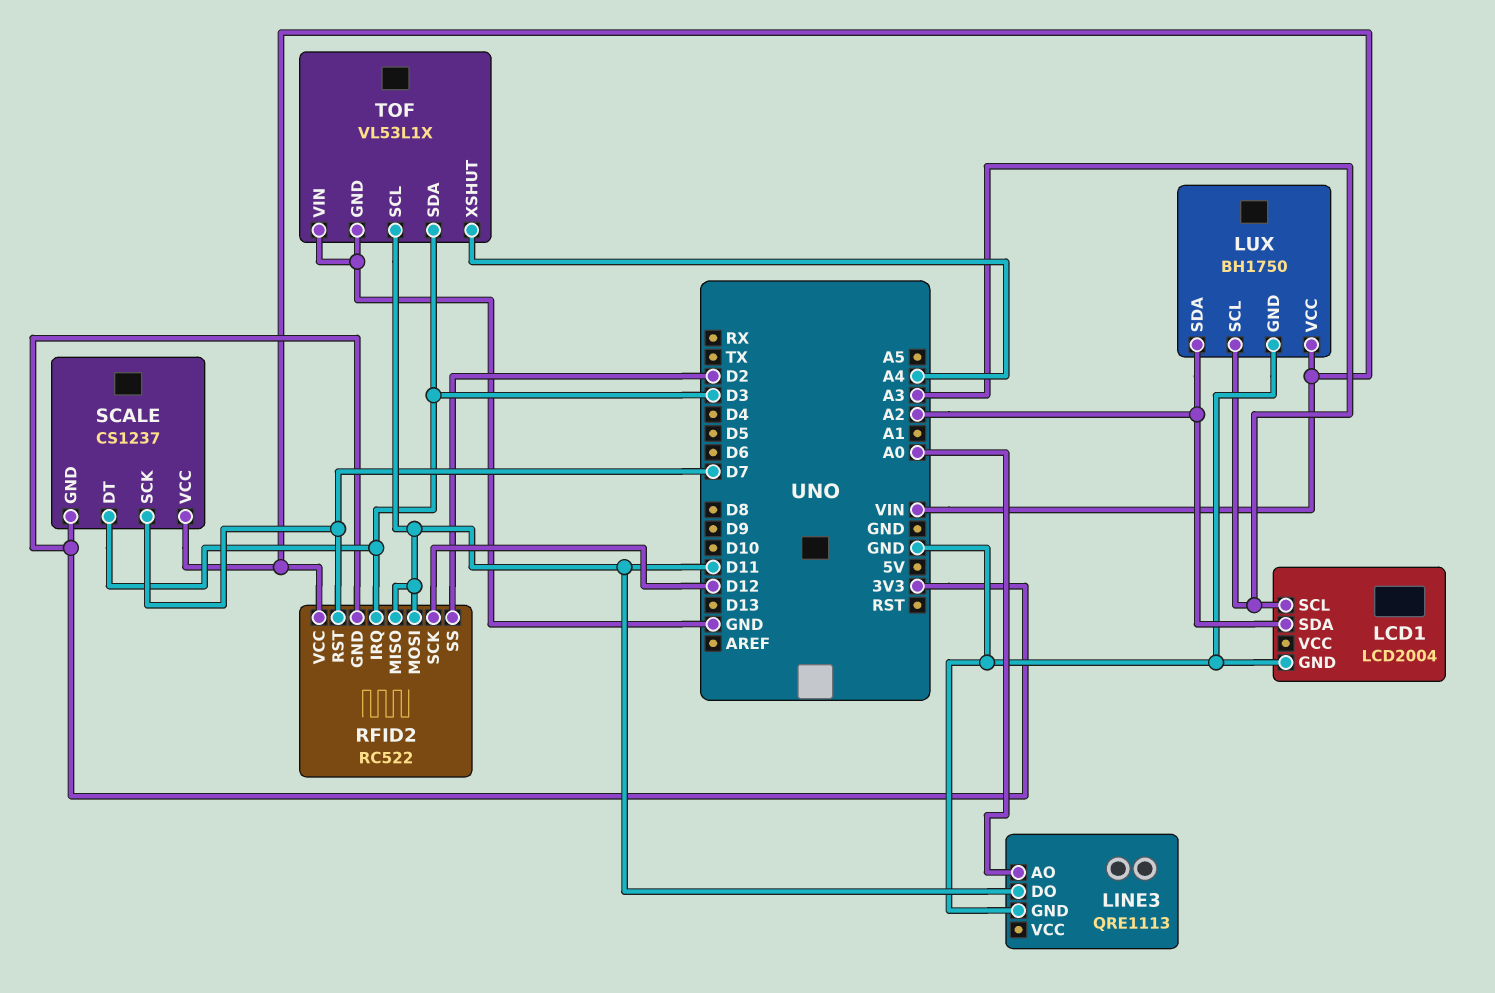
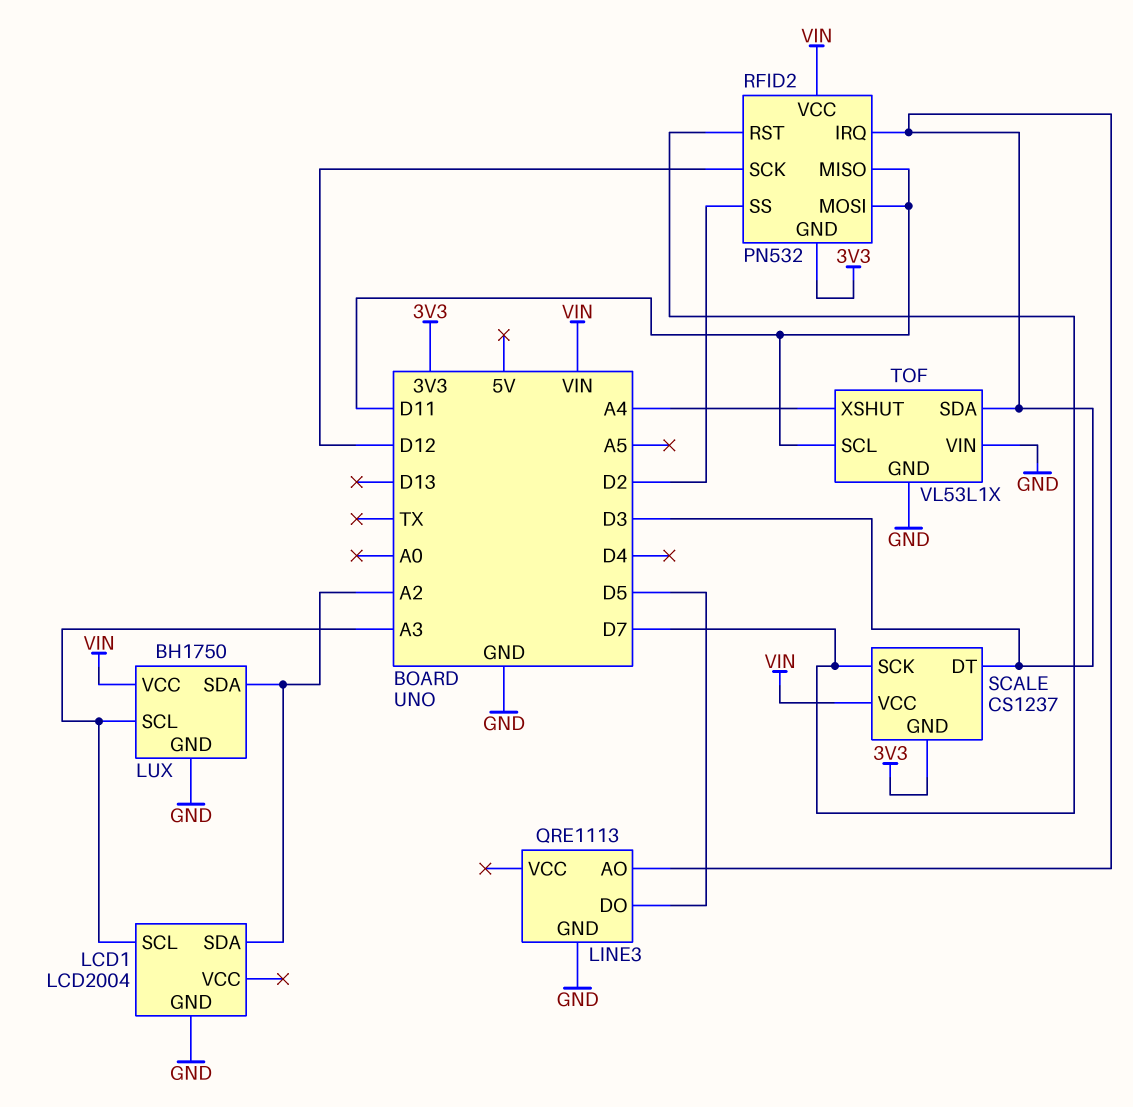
LINE3 pin AO: A0 -> D3
LINE3 pin DO: D11 -> D5
RFID2: RC522 -> PN532

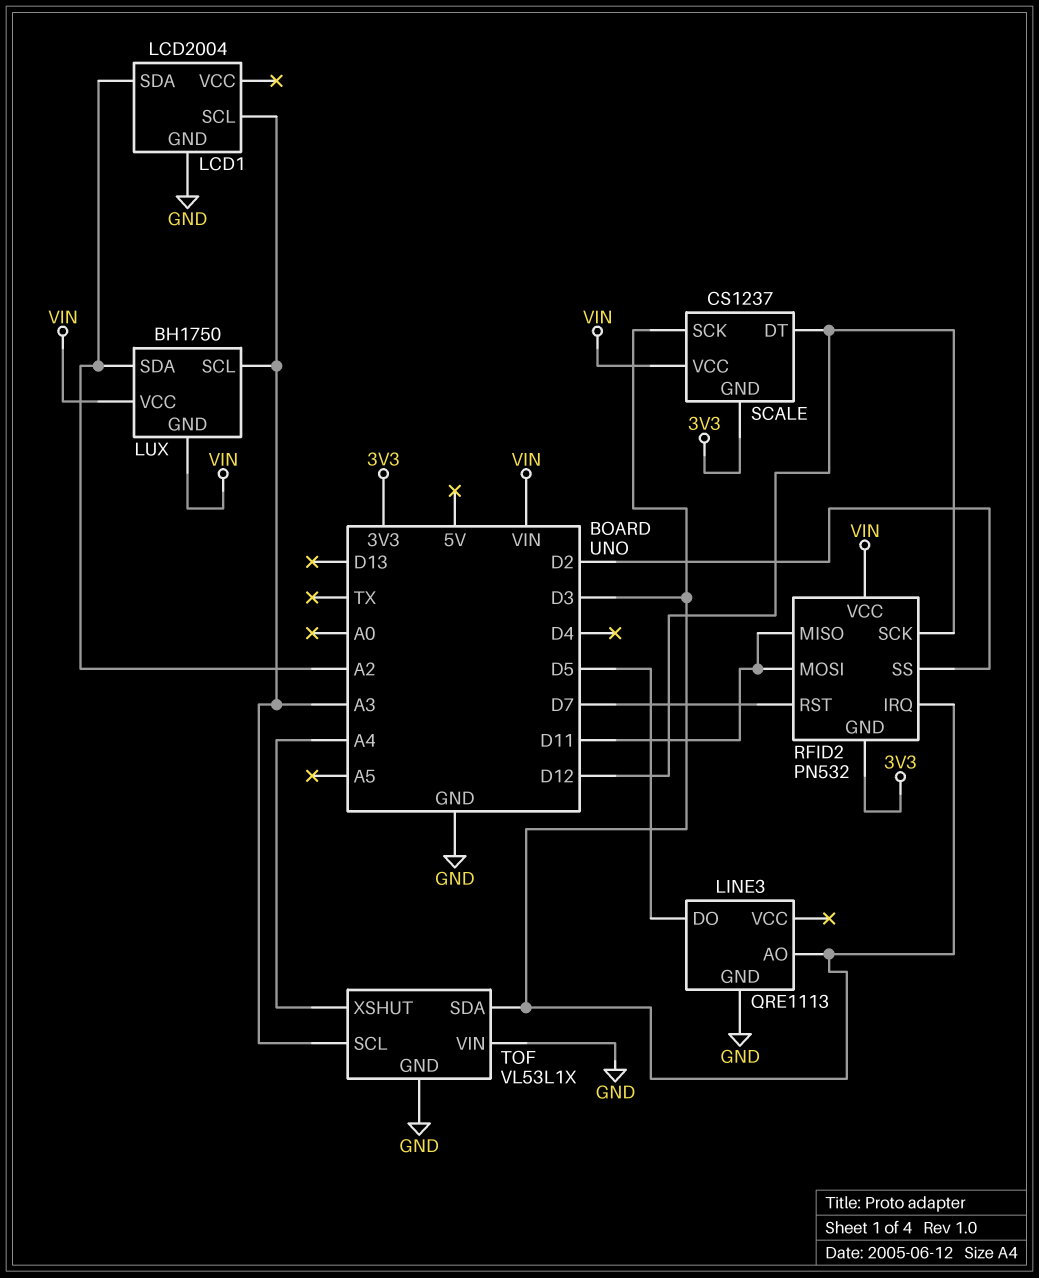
LUX pin GND: GND -> VIN
SCALE pin DT: D3 -> D12
SCALE pin SCK: D7 -> D3
TOF pin SCL: D11 -> A3

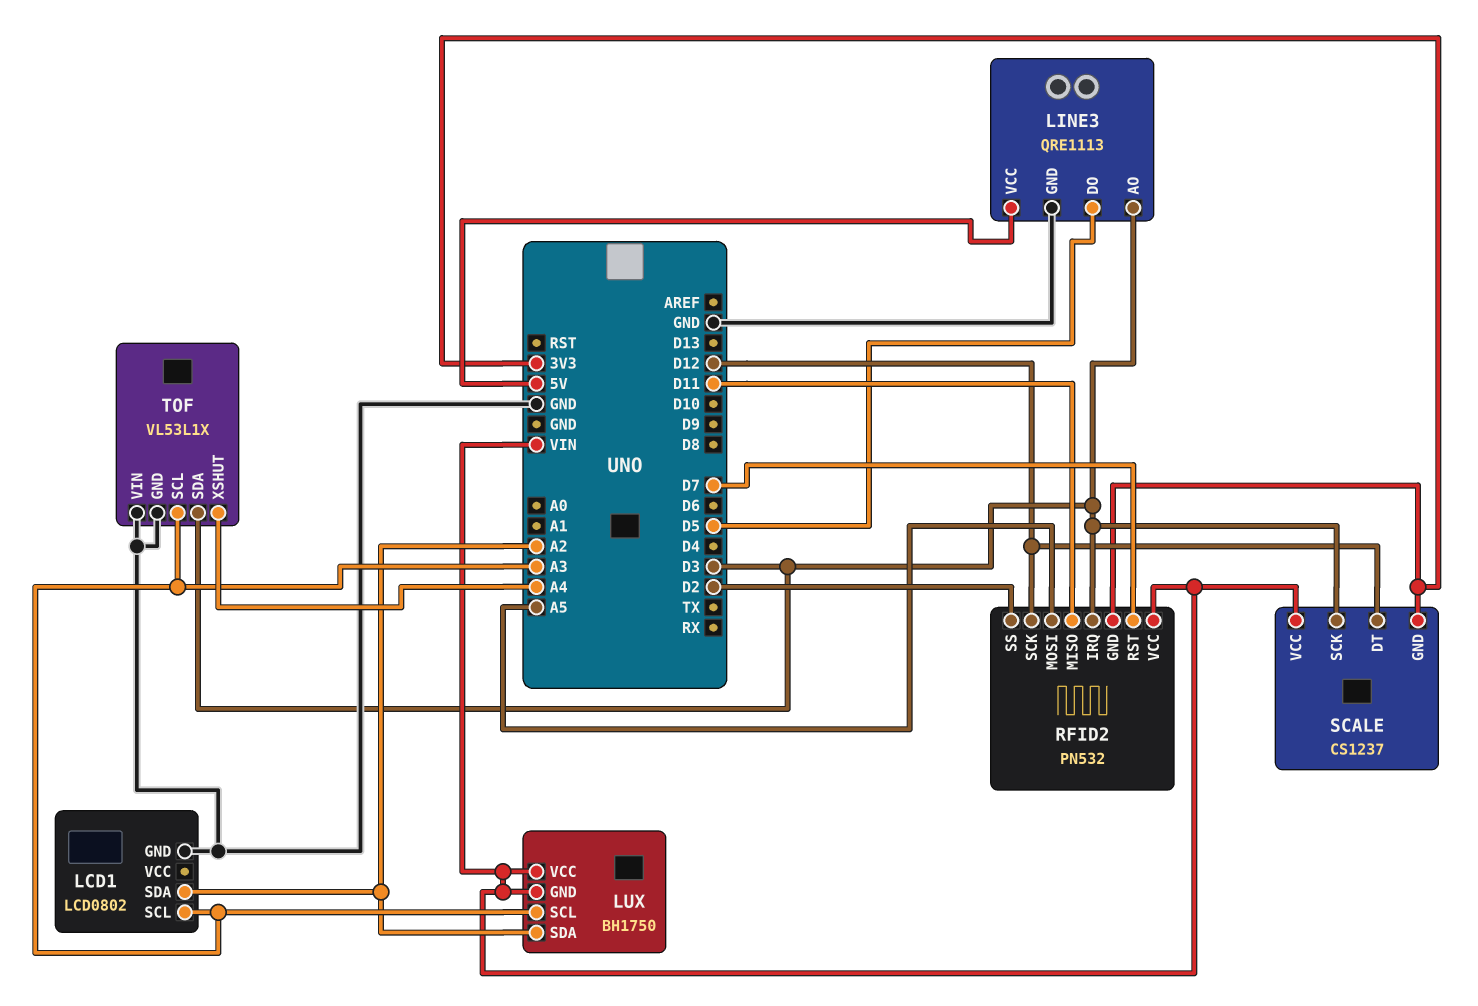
LCD1: LCD2004 -> LCD0802
LINE3 pin VCC: none -> 5V
RFID2 pin MOSI: D11 -> A5

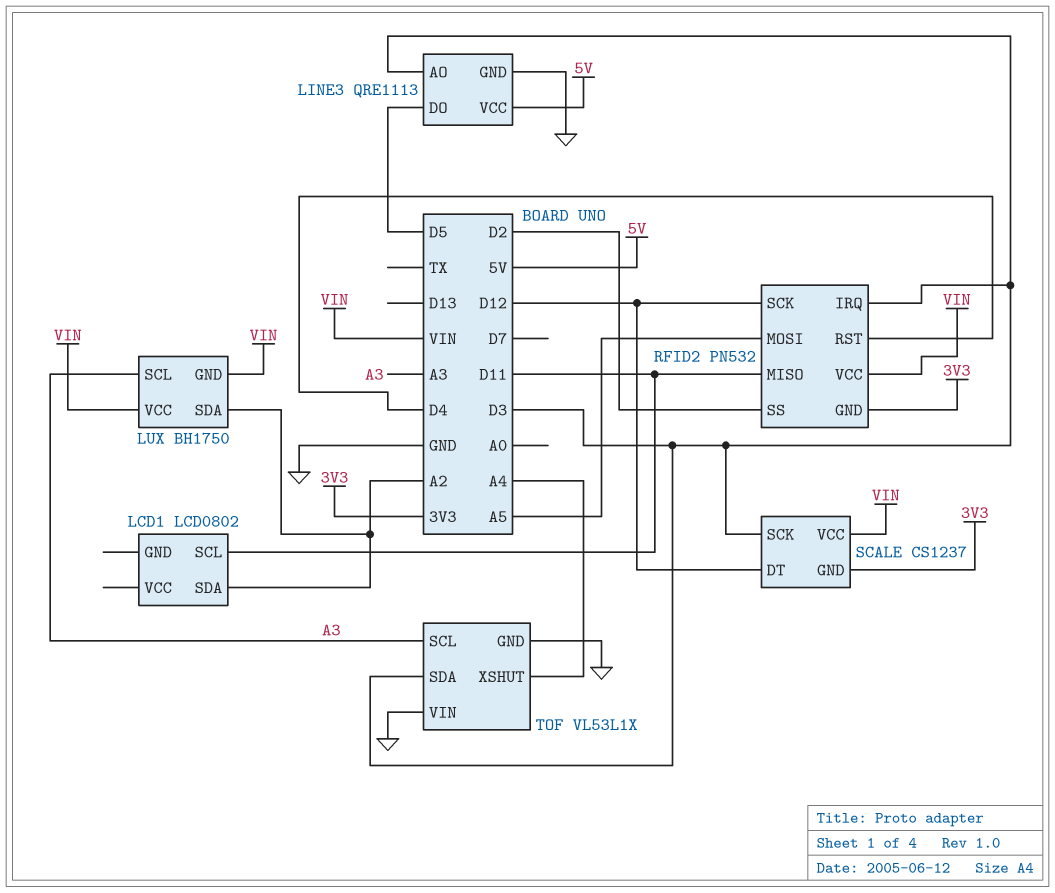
LCD1 pin GND: GND -> none
LCD1 pin SCL: A3 -> D11
RFID2 pin RST: D7 -> D4

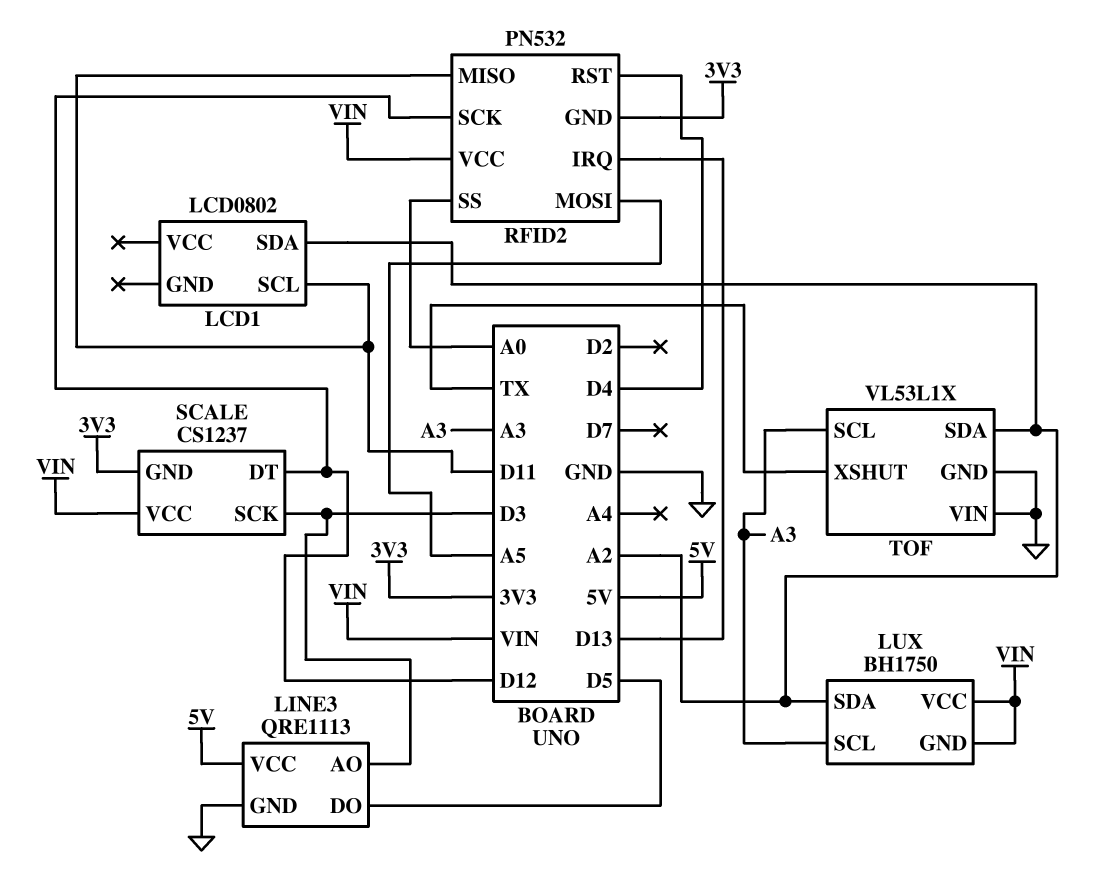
RFID2 pin IRQ: D3 -> D13
RFID2 pin SS: D2 -> A0
TOF pin SDA: D3 -> A2
TOF pin XSHUT: A4 -> TX

